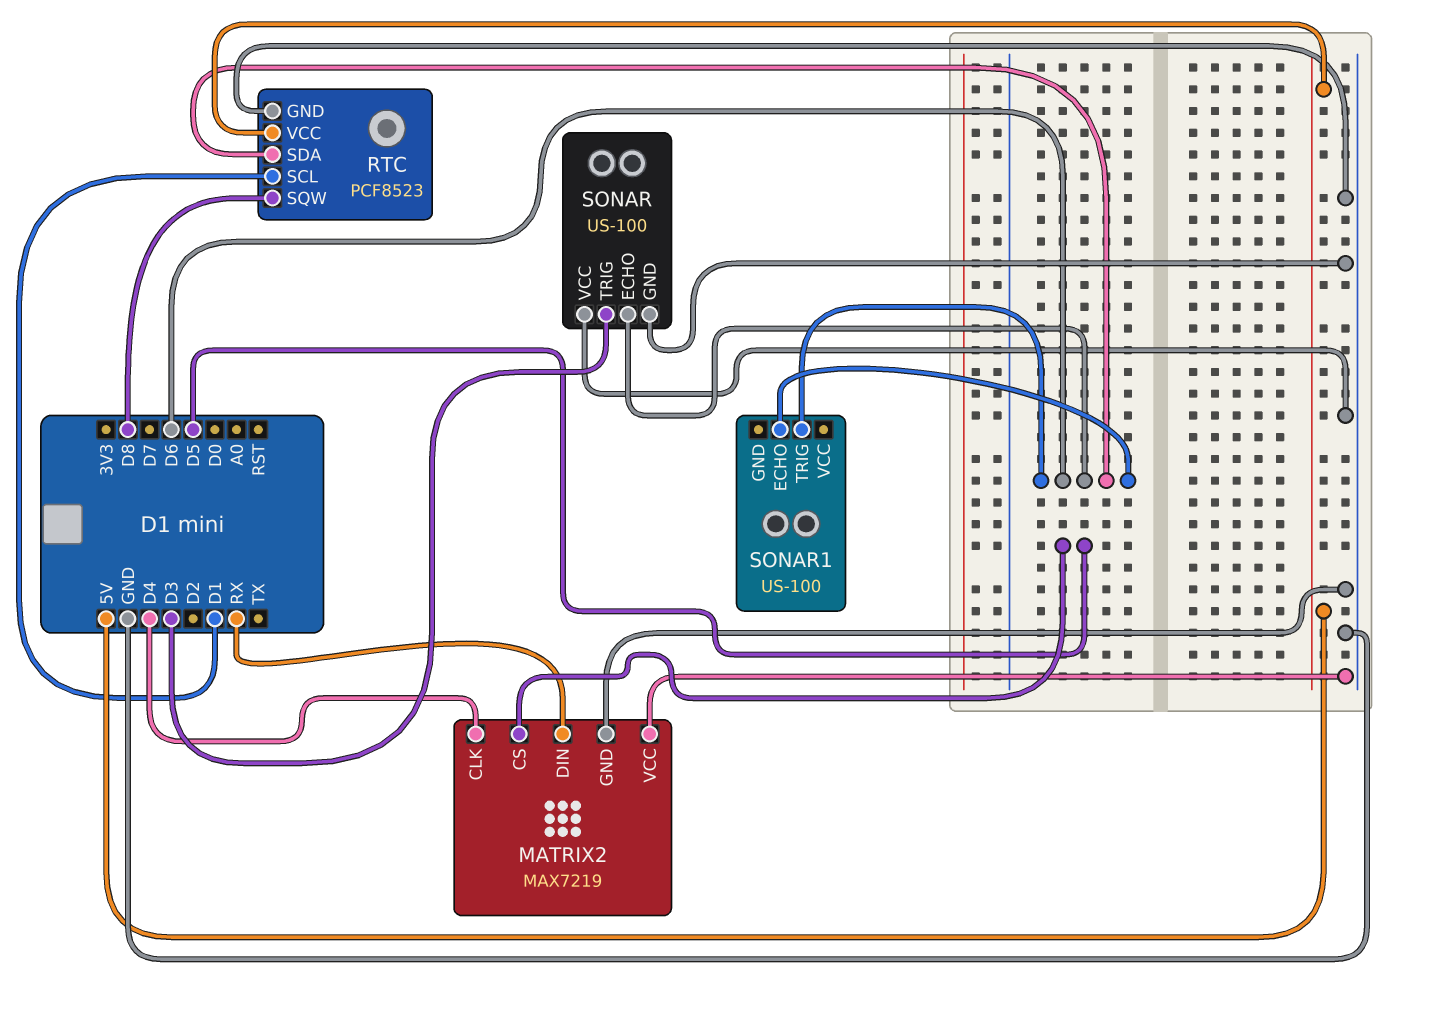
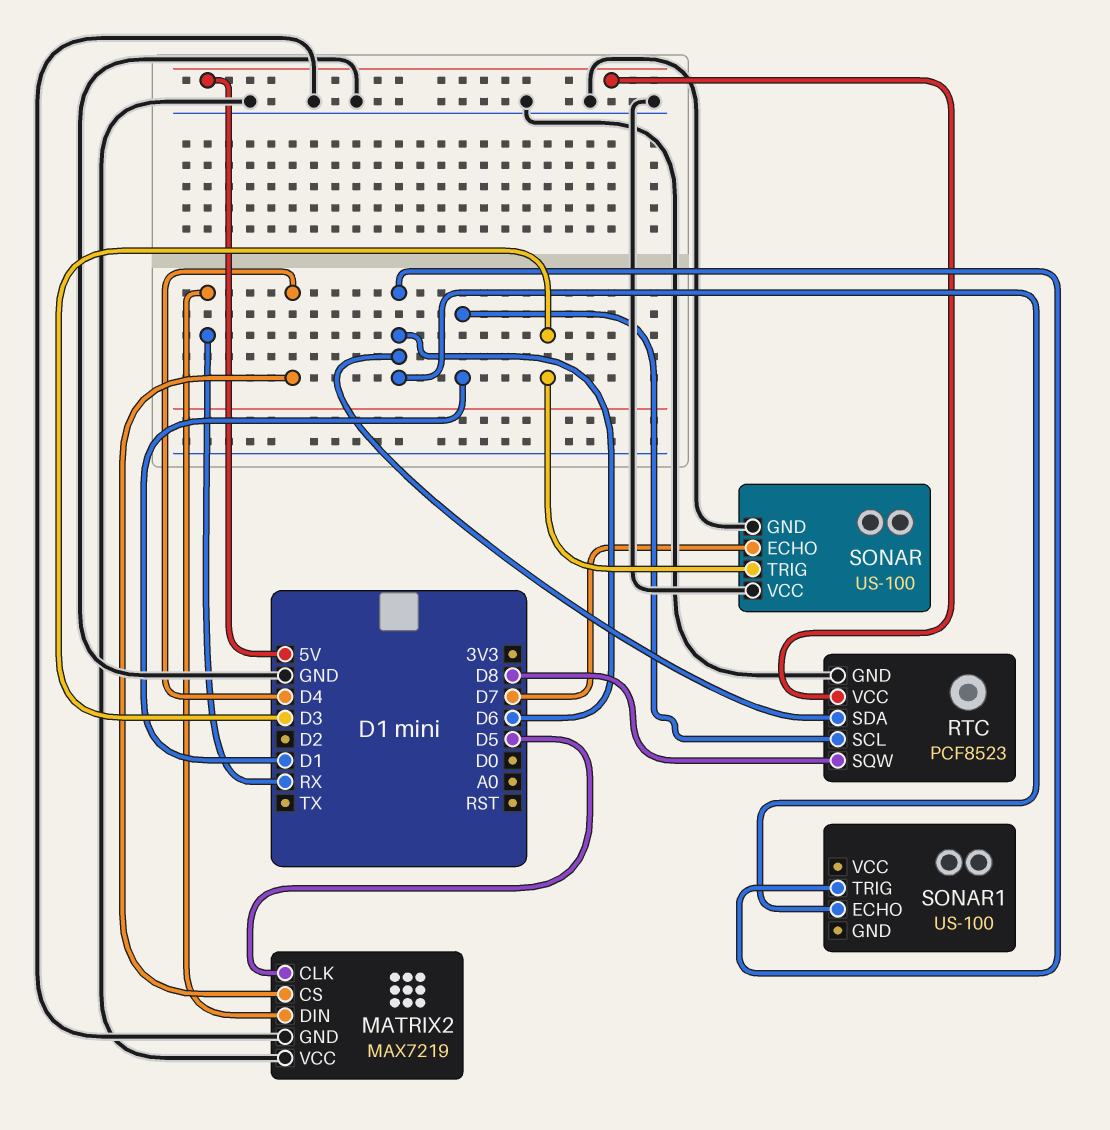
MATRIX2 pin CLK: D4 -> D5
MATRIX2 pin CS: D5 -> D4
SONAR pin ECHO: D6 -> D7

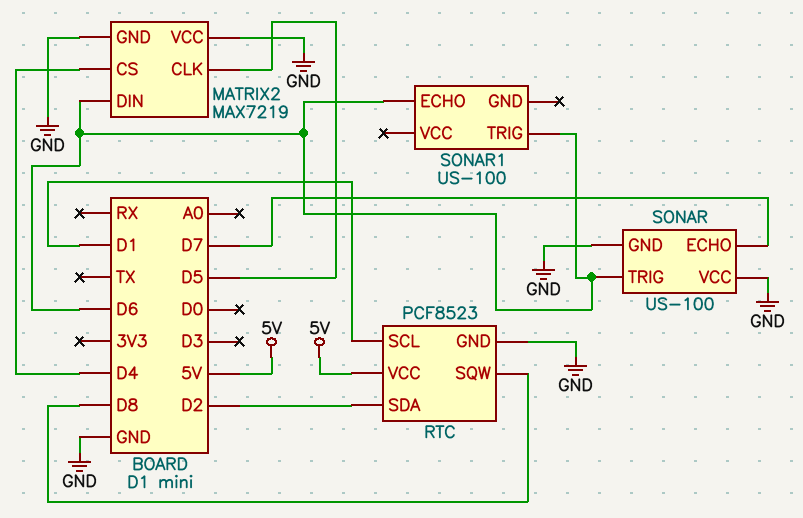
MATRIX2 pin DIN: RX -> D6
RTC pin SDA: D6 -> D2
SONAR pin TRIG: D3 -> D6

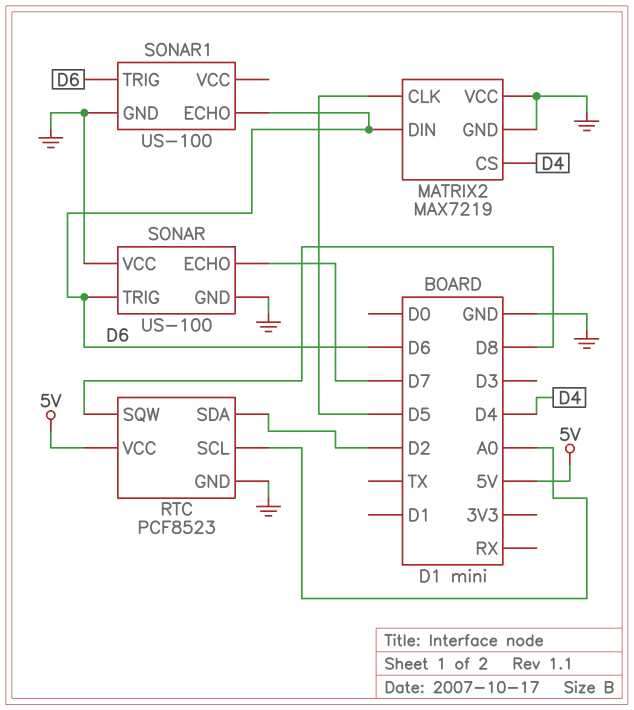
RTC pin SCL: D1 -> A0
SONAR1 pin GND: none -> GND

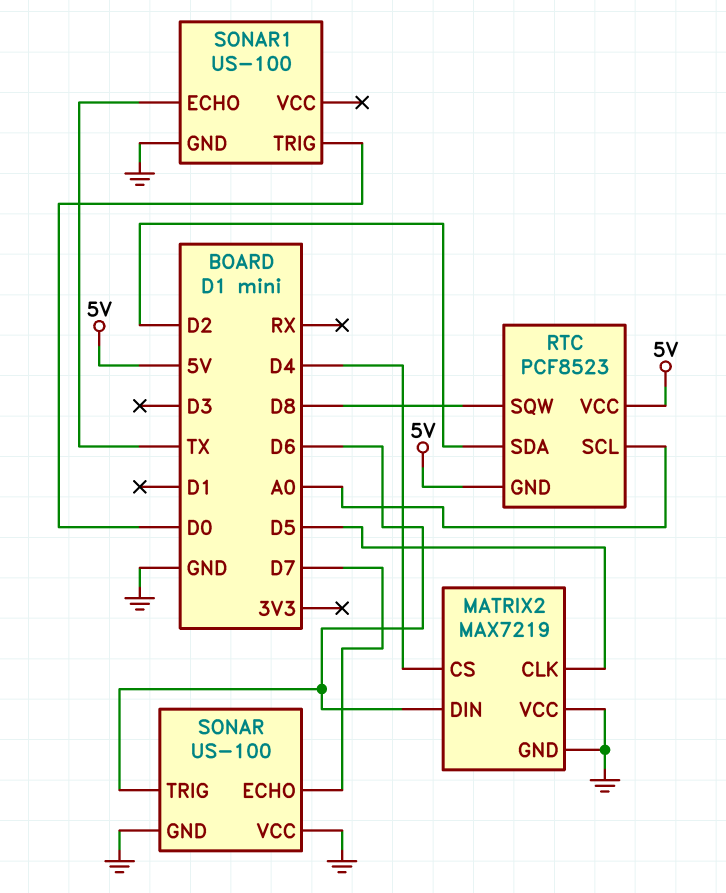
RTC pin GND: GND -> 5V
SONAR1 pin ECHO: D6 -> TX
SONAR1 pin TRIG: D6 -> D0

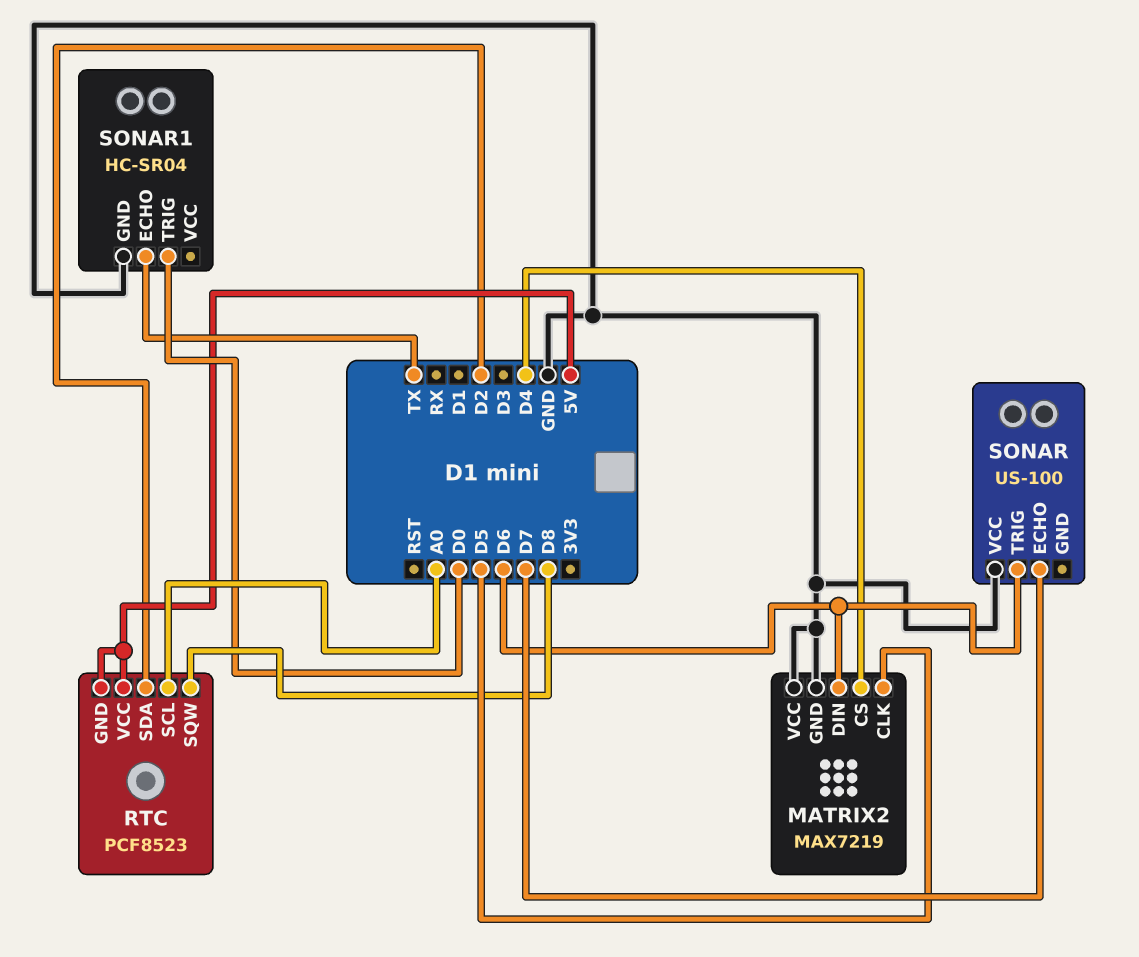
SONAR pin GND: GND -> none
SONAR1: US-100 -> HC-SR04

